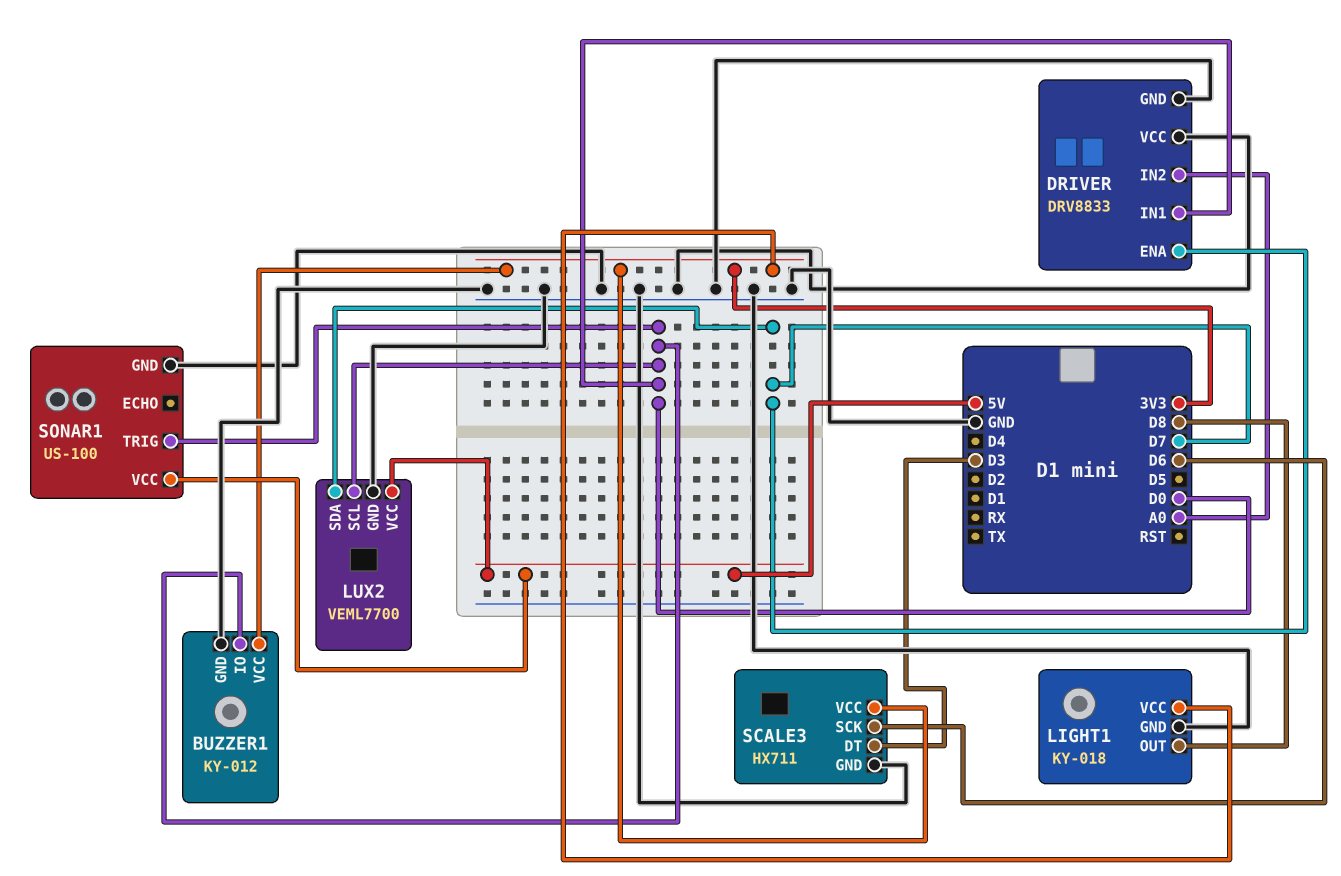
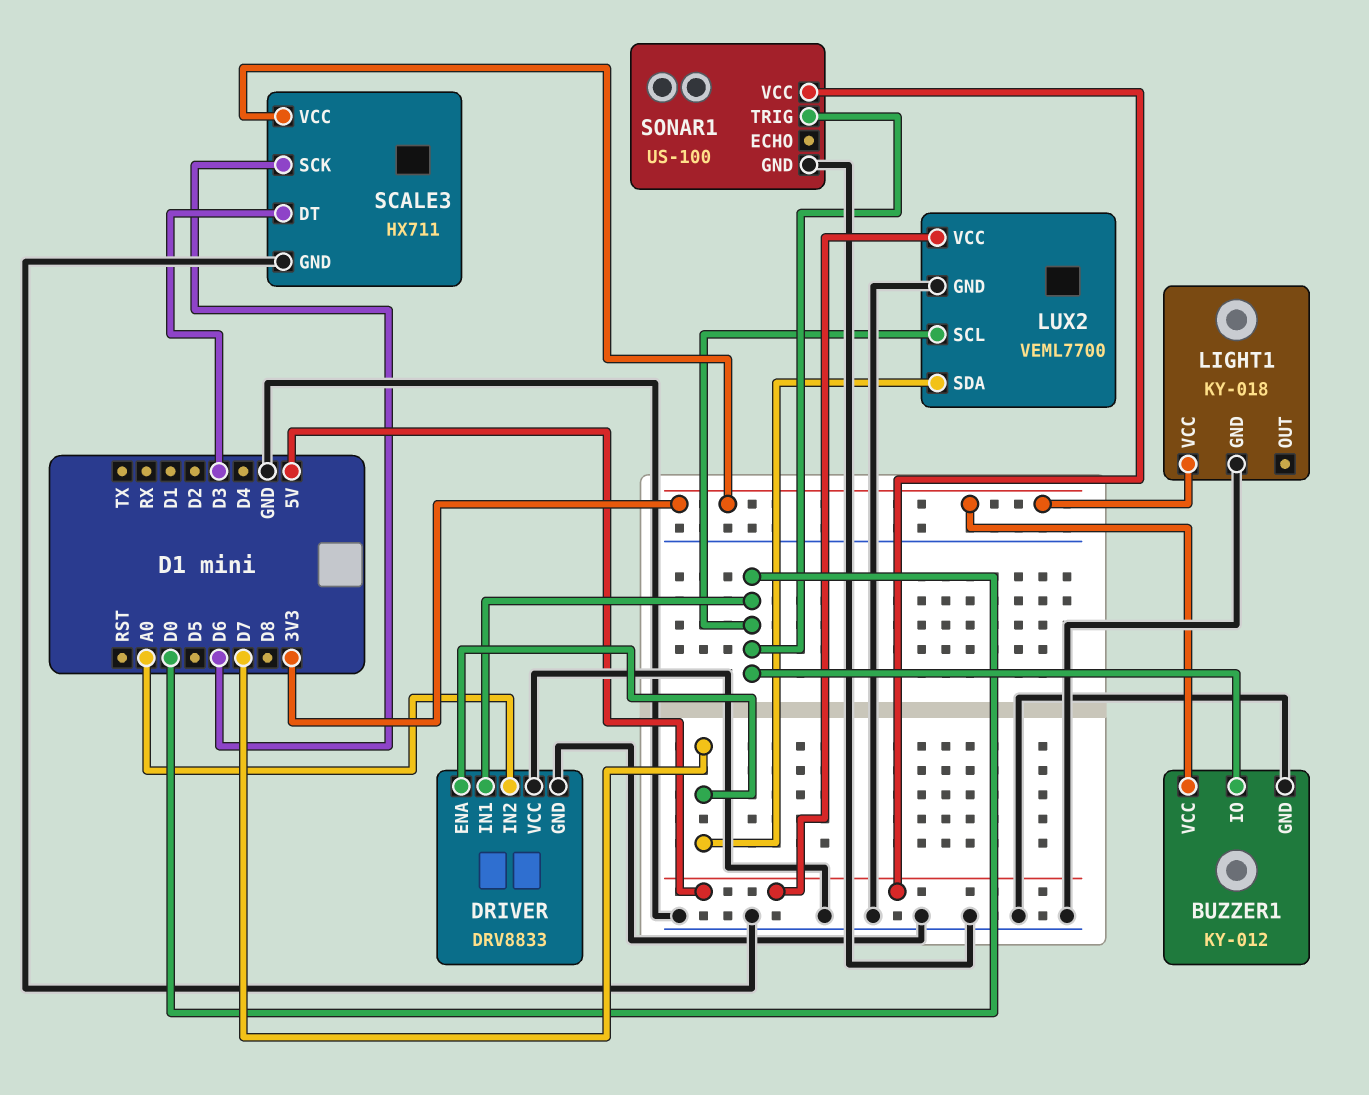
LIGHT1 pin OUT: D8 -> none

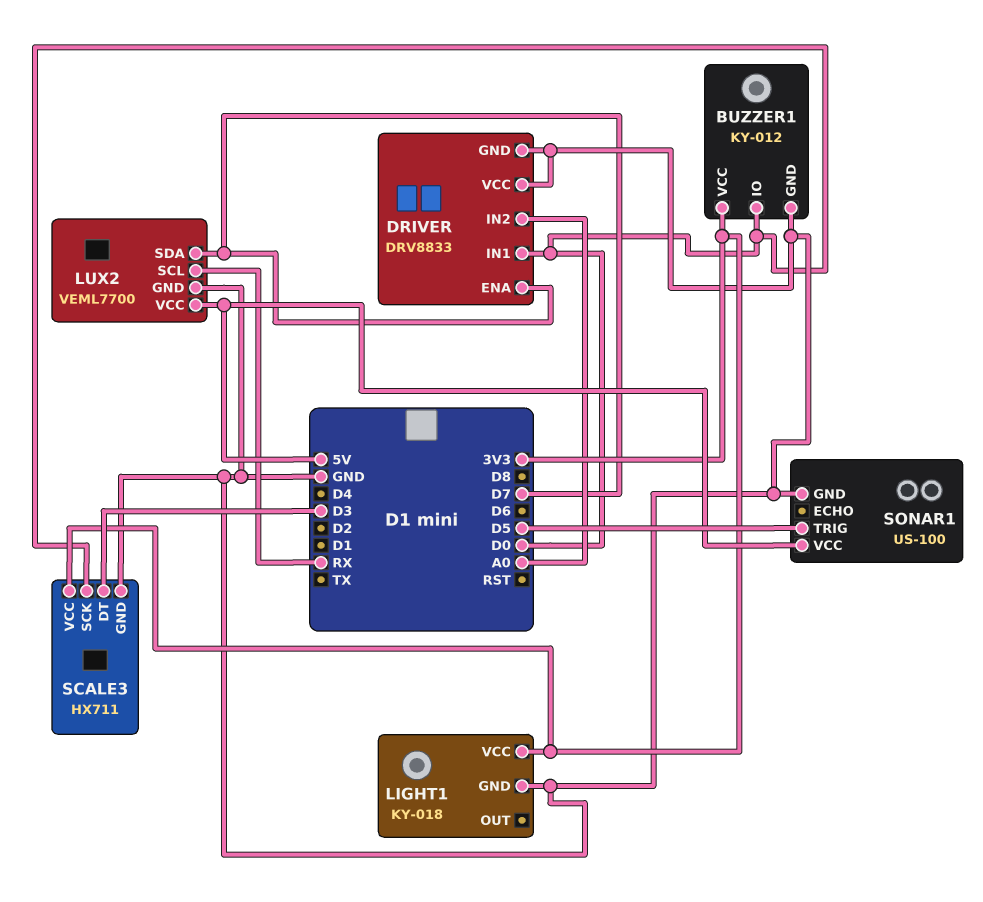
LUX2 pin SCL: D0 -> RX
SCALE3 pin SCK: D6 -> D0
SONAR1 pin TRIG: D0 -> D5

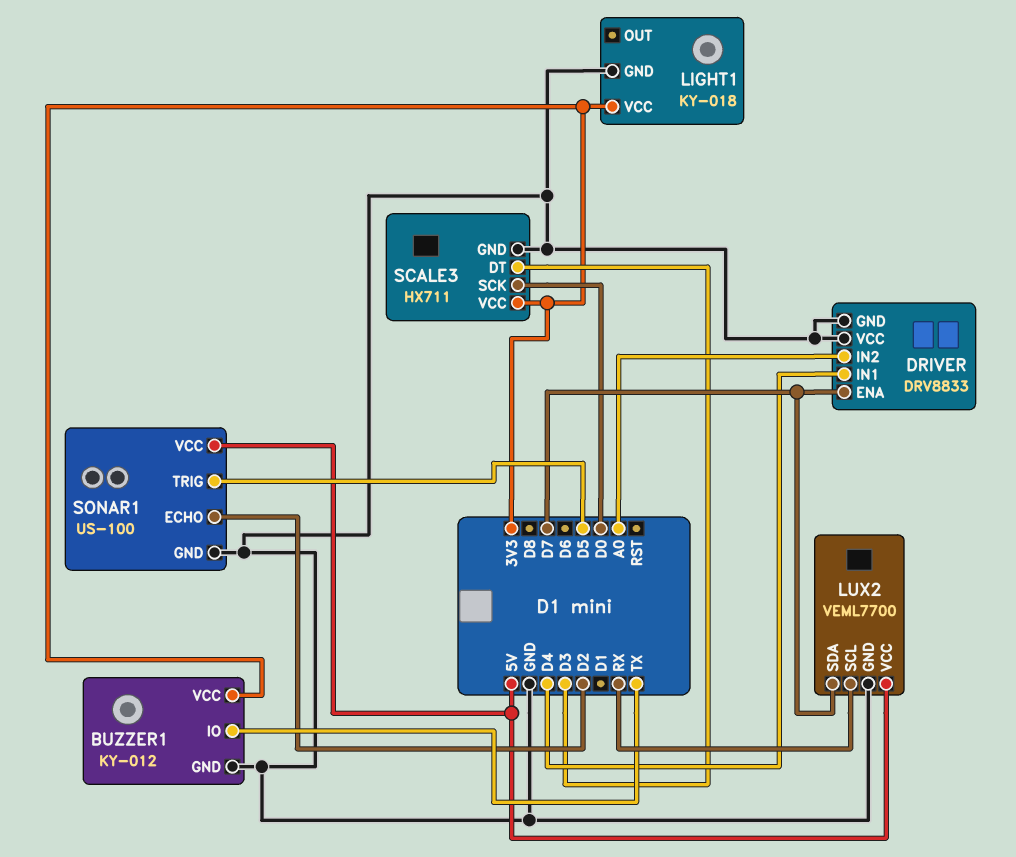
BUZZER1 pin IO: D0 -> TX
DRIVER pin IN1: D0 -> D4
SONAR1 pin ECHO: none -> D2

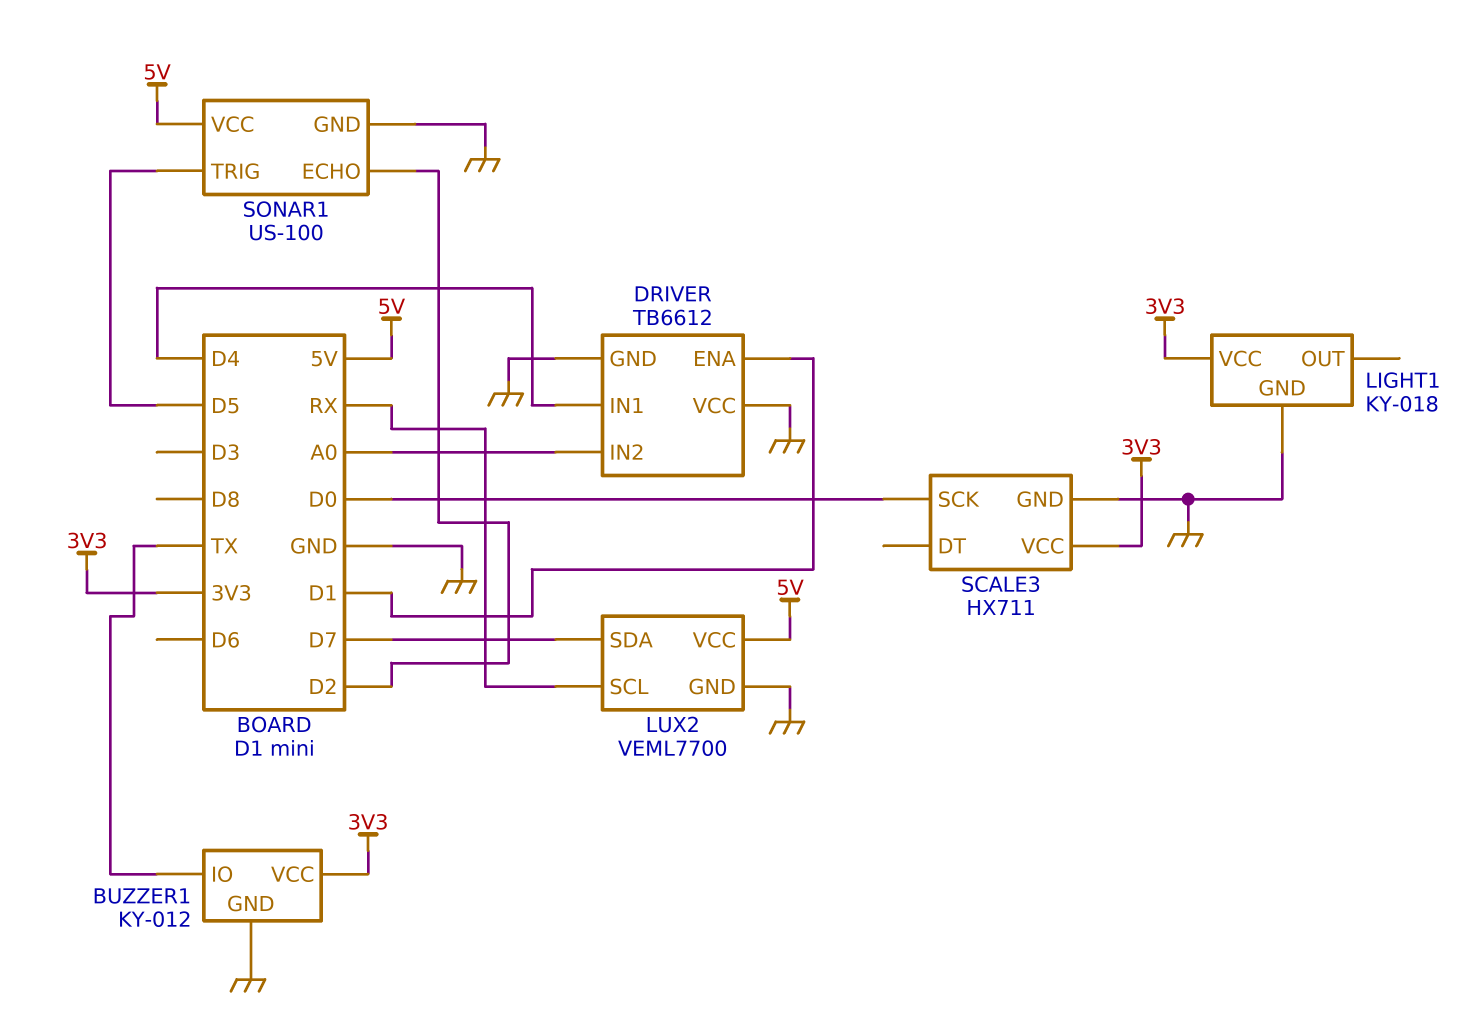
DRIVER: DRV8833 -> TB6612
DRIVER pin ENA: D7 -> D1
SCALE3 pin DT: D3 -> none

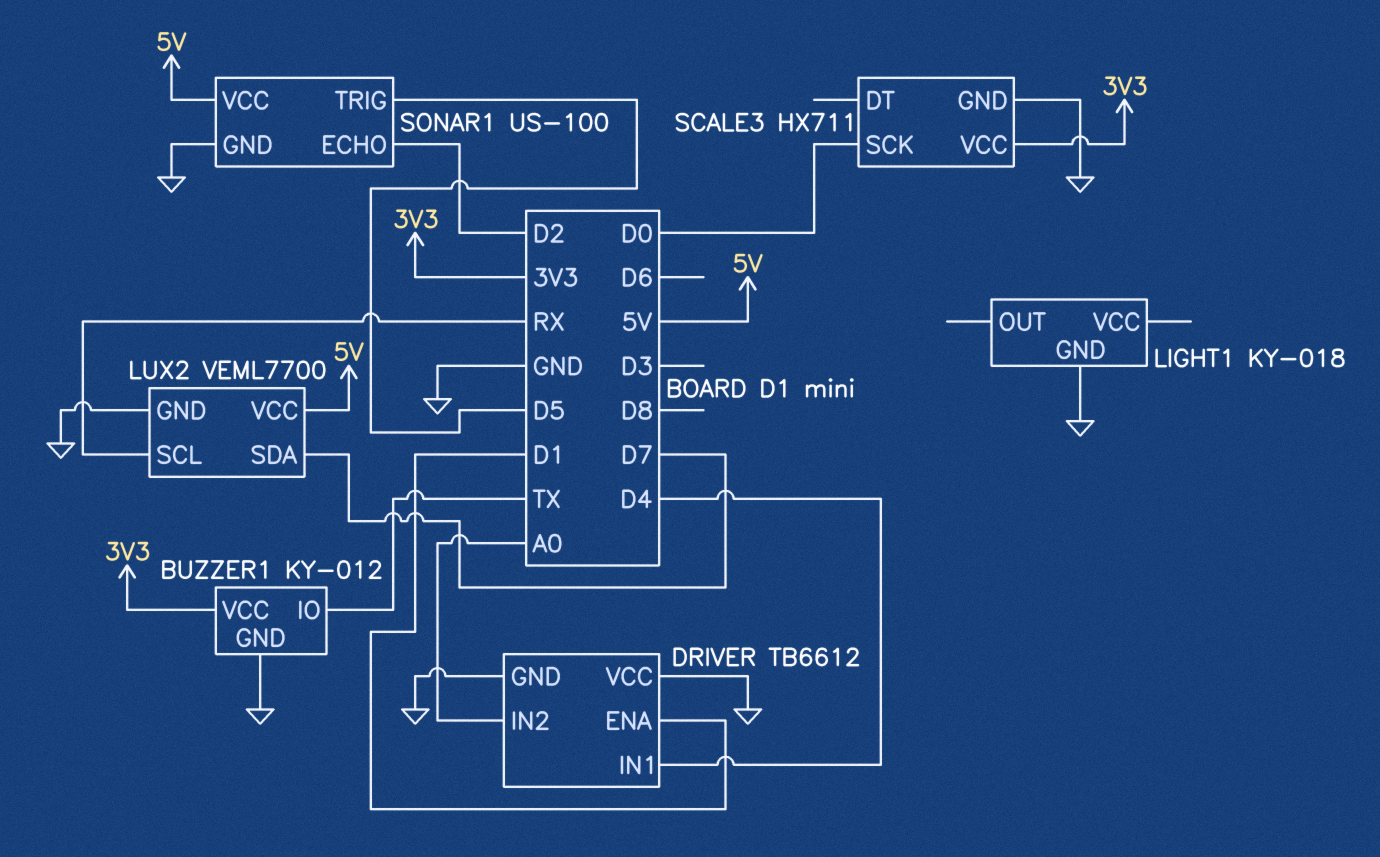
LIGHT1 pin VCC: 3V3 -> none

